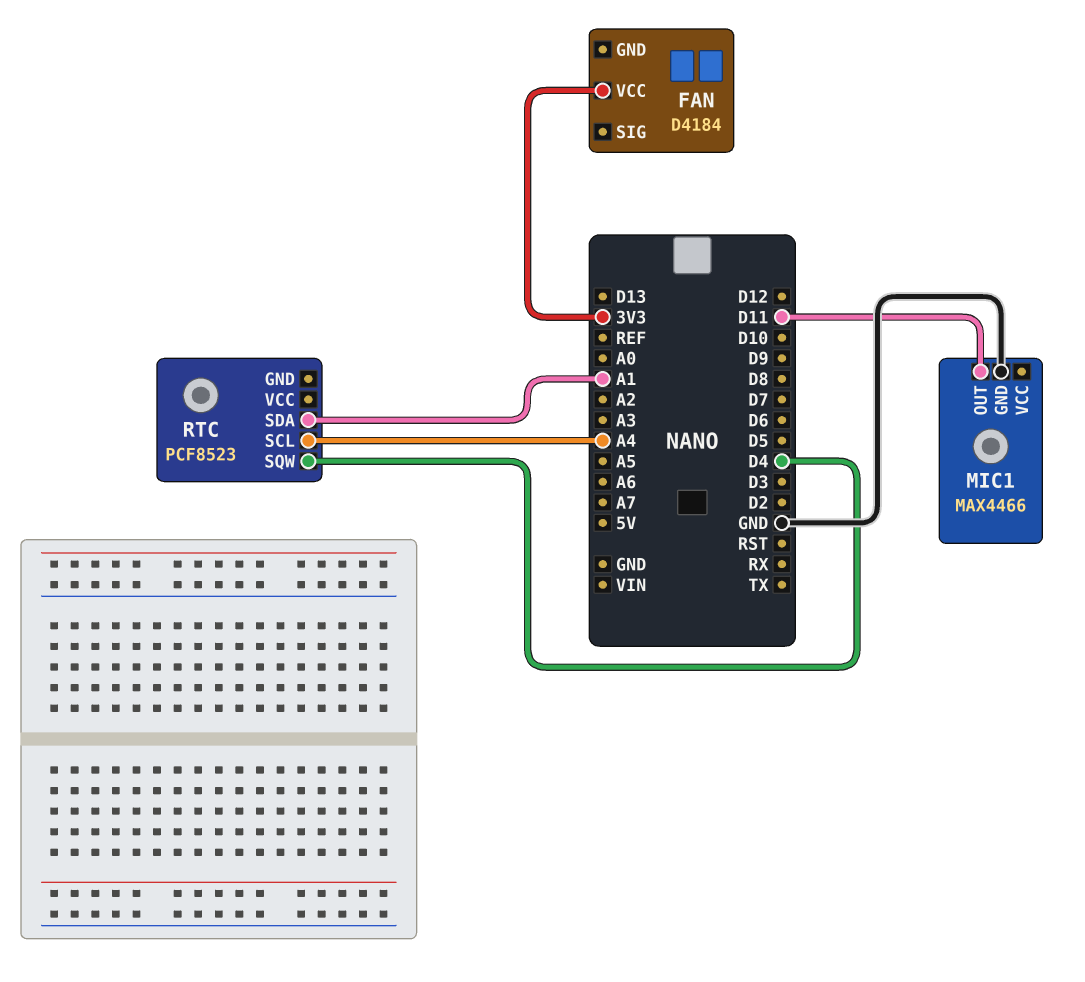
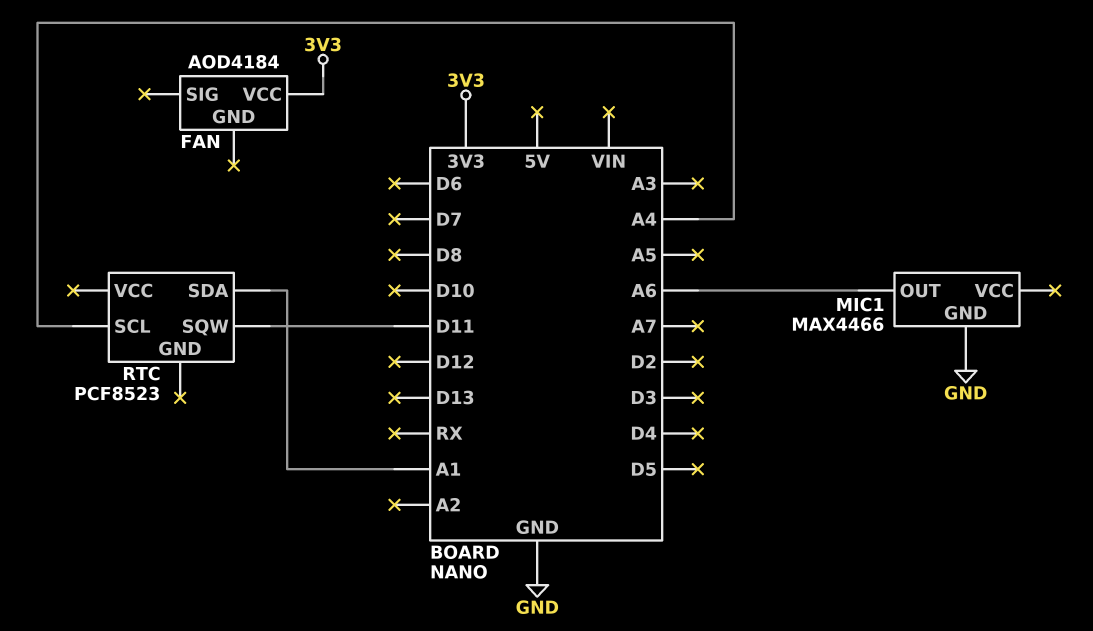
FAN: D4184 -> AOD4184
MIC1 pin OUT: D11 -> A6
RTC pin SQW: D4 -> D11

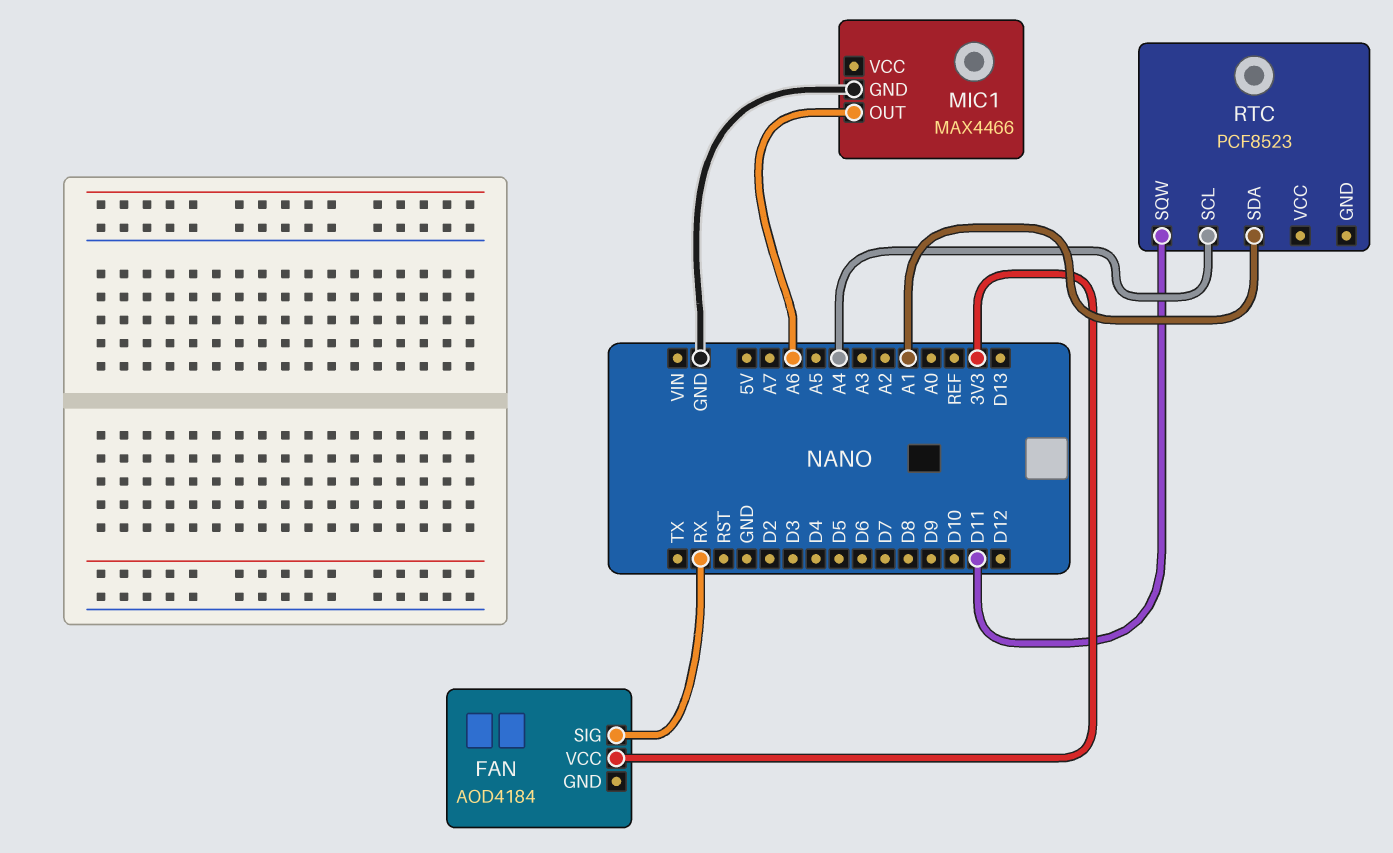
FAN pin SIG: none -> RX

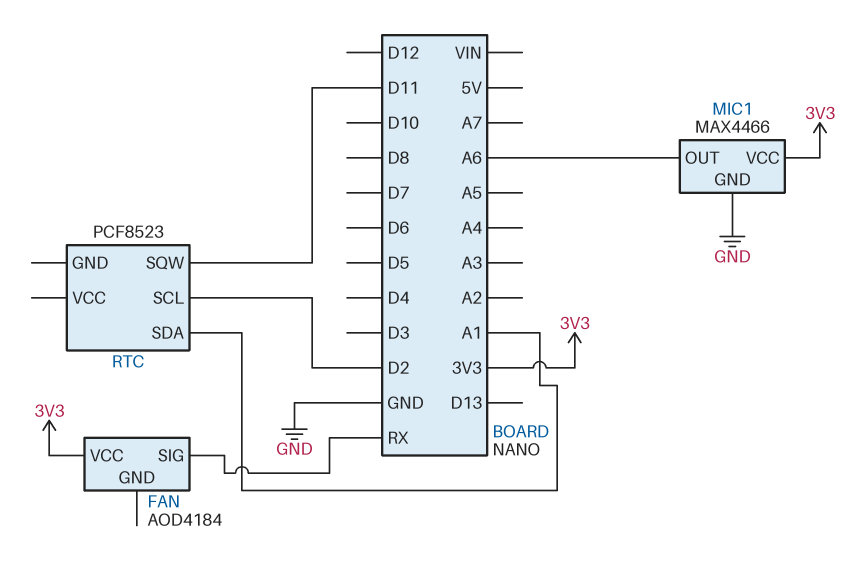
MIC1 pin VCC: none -> 3V3
RTC pin SCL: A4 -> D2

